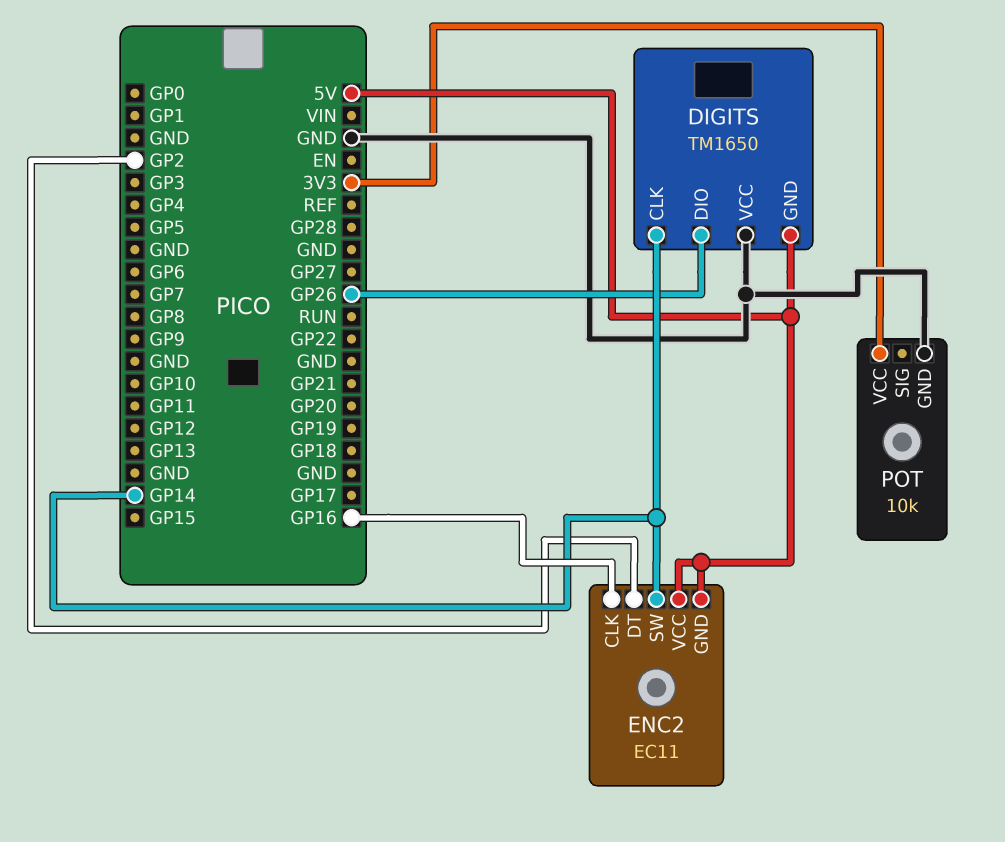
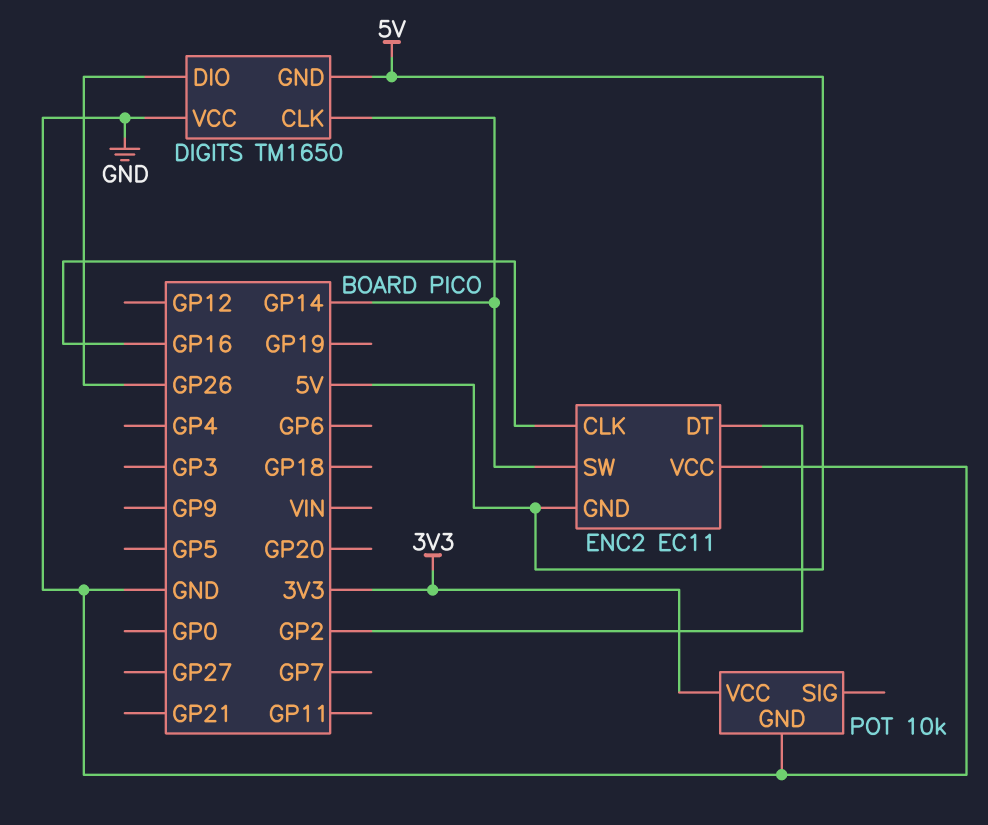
ENC2 pin VCC: 5V -> GND

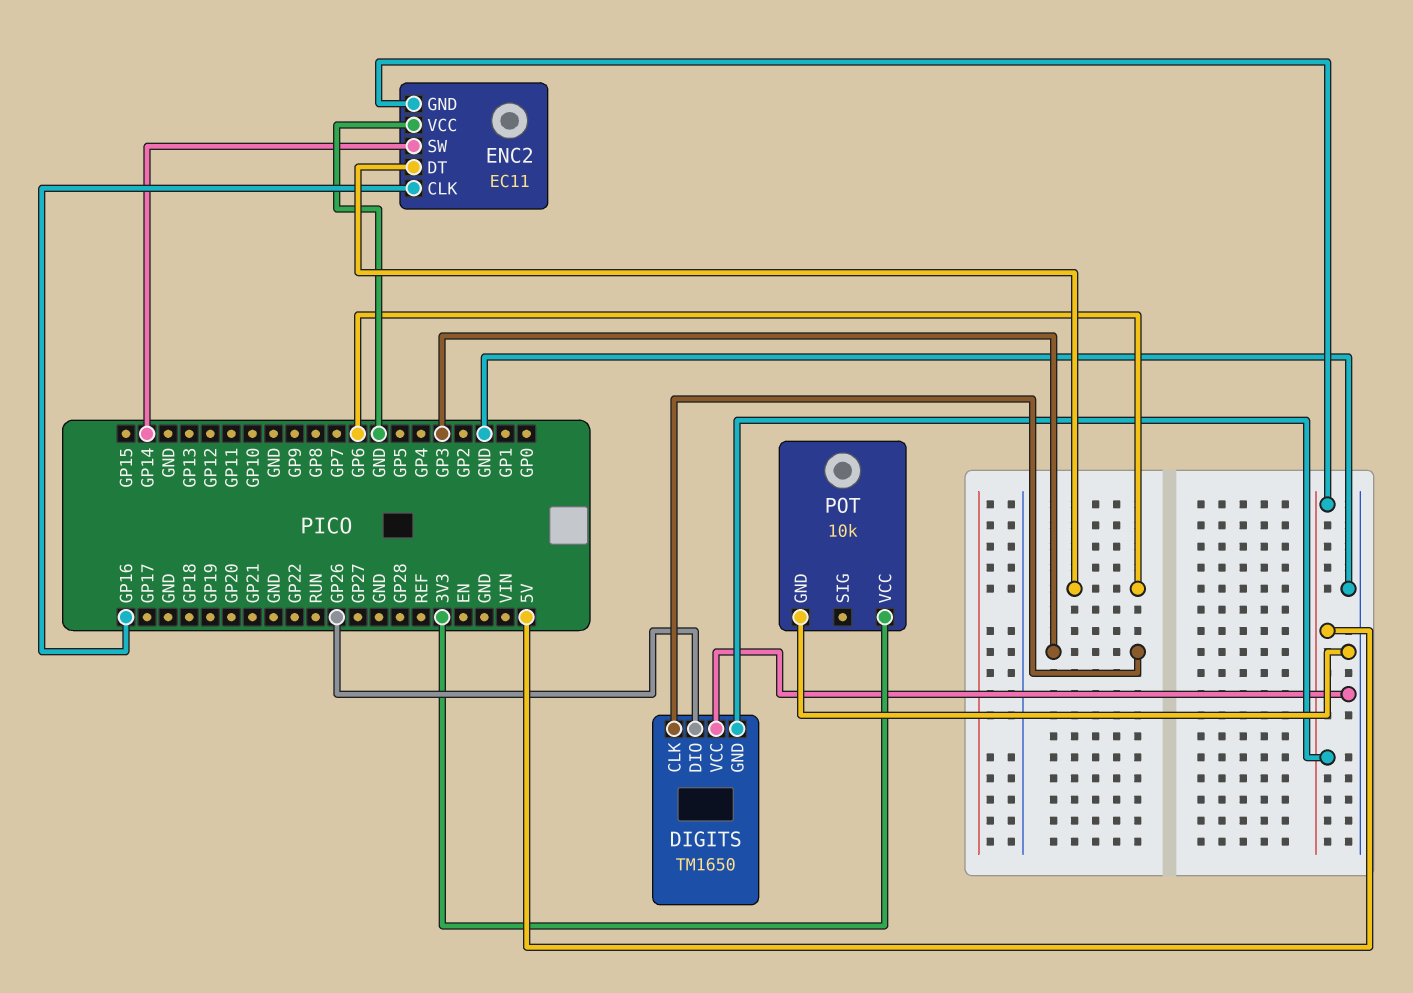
DIGITS pin CLK: GP14 -> GP3
ENC2 pin DT: GP2 -> GP6

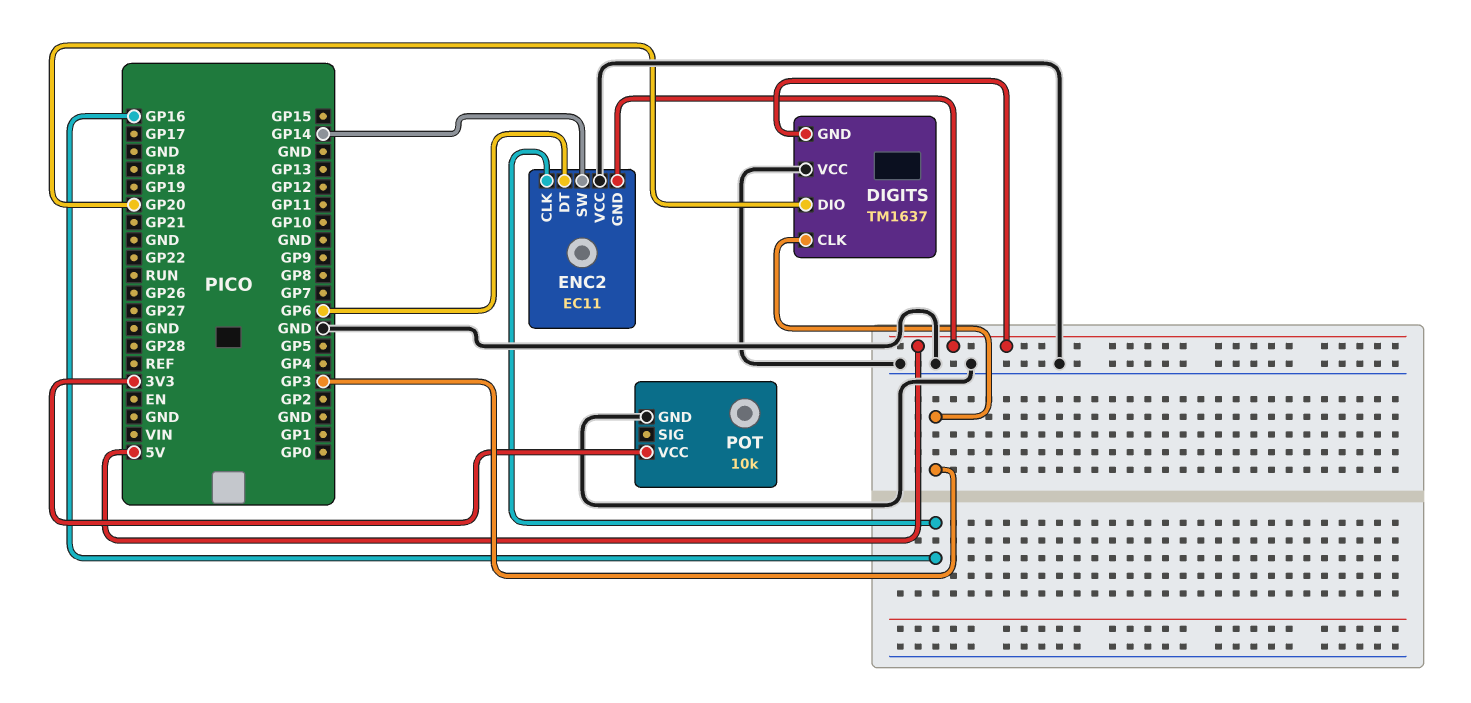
DIGITS: TM1650 -> TM1637
DIGITS pin DIO: GP26 -> GP20

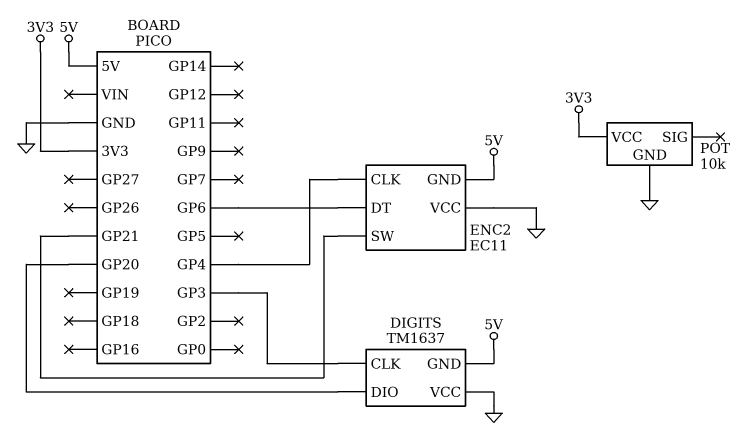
ENC2 pin CLK: GP16 -> GP4
ENC2 pin SW: GP14 -> GP21

